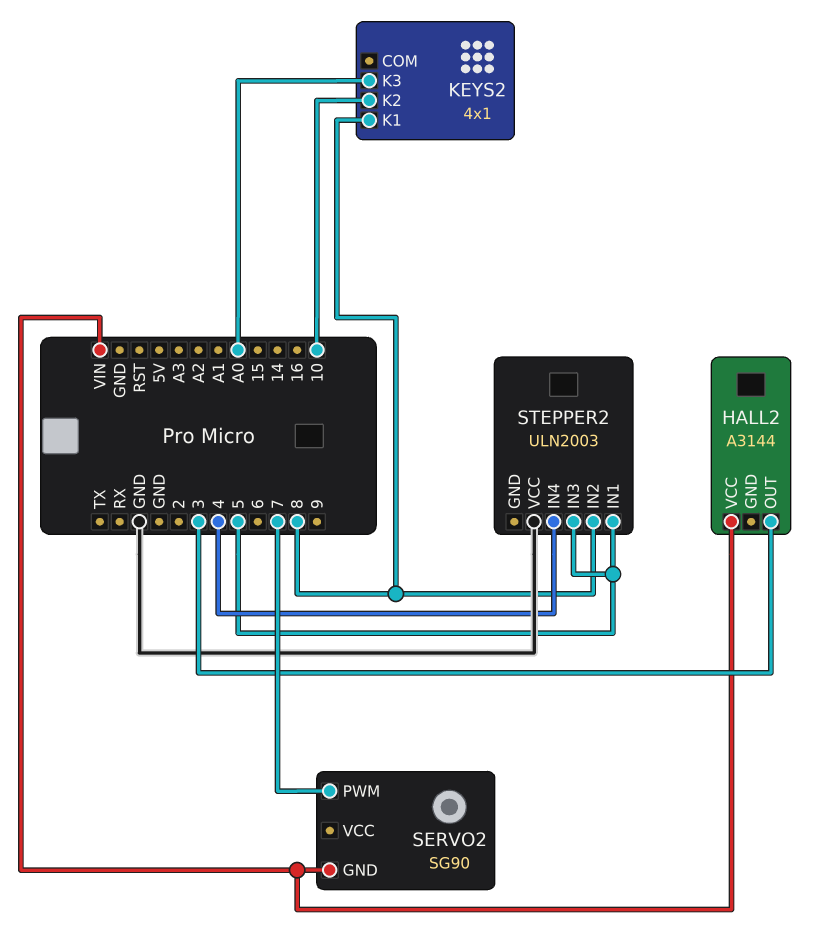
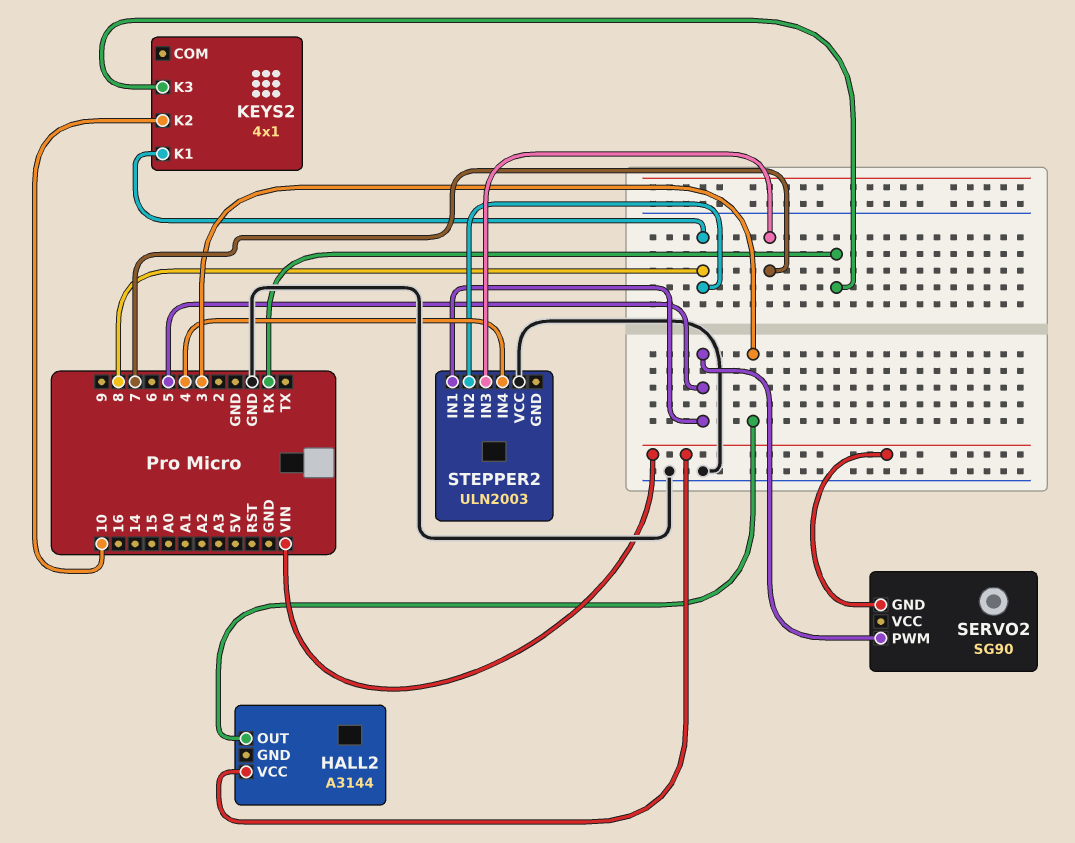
KEYS2 pin K3: A0 -> RX
SERVO2 pin PWM: 7 -> 5
STEPPER2 pin IN3: 5 -> 7

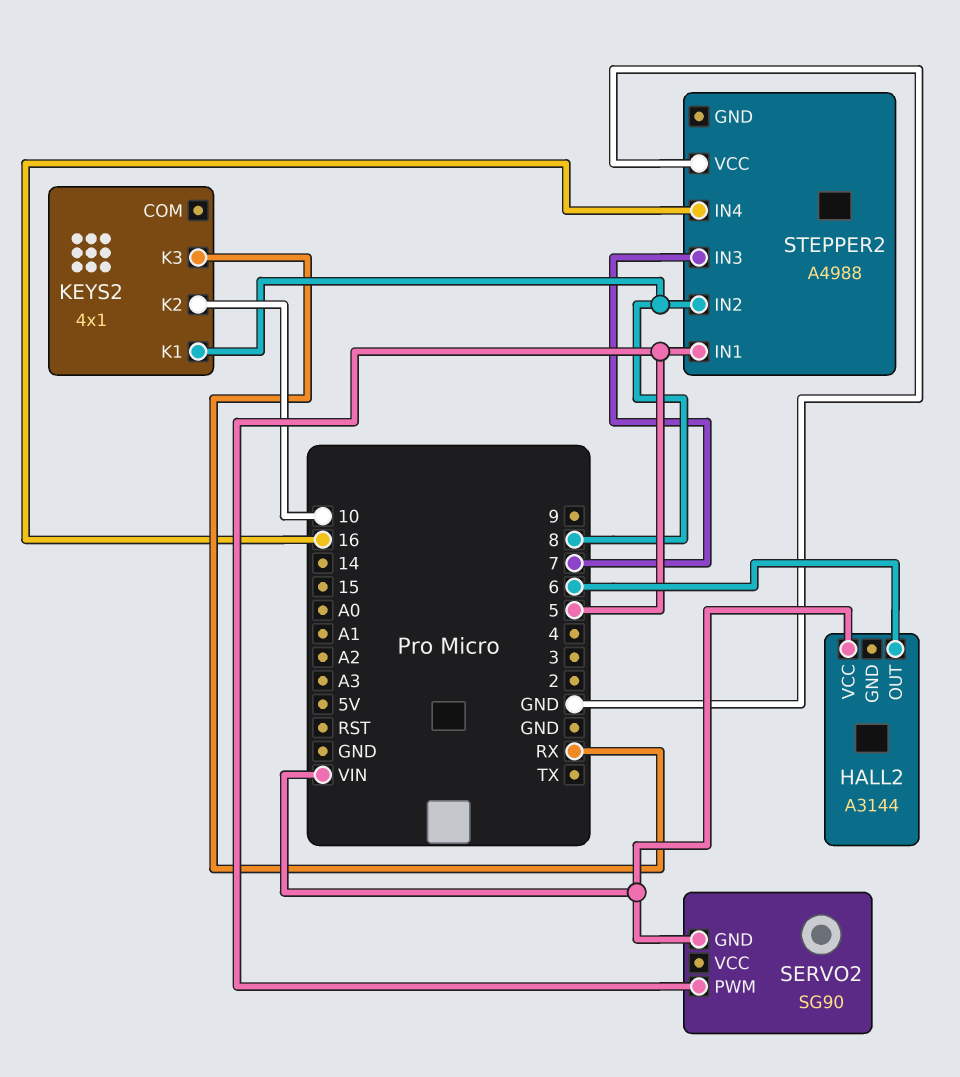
HALL2 pin OUT: 3 -> 6
STEPPER2: ULN2003 -> A4988
STEPPER2 pin IN4: 4 -> 16

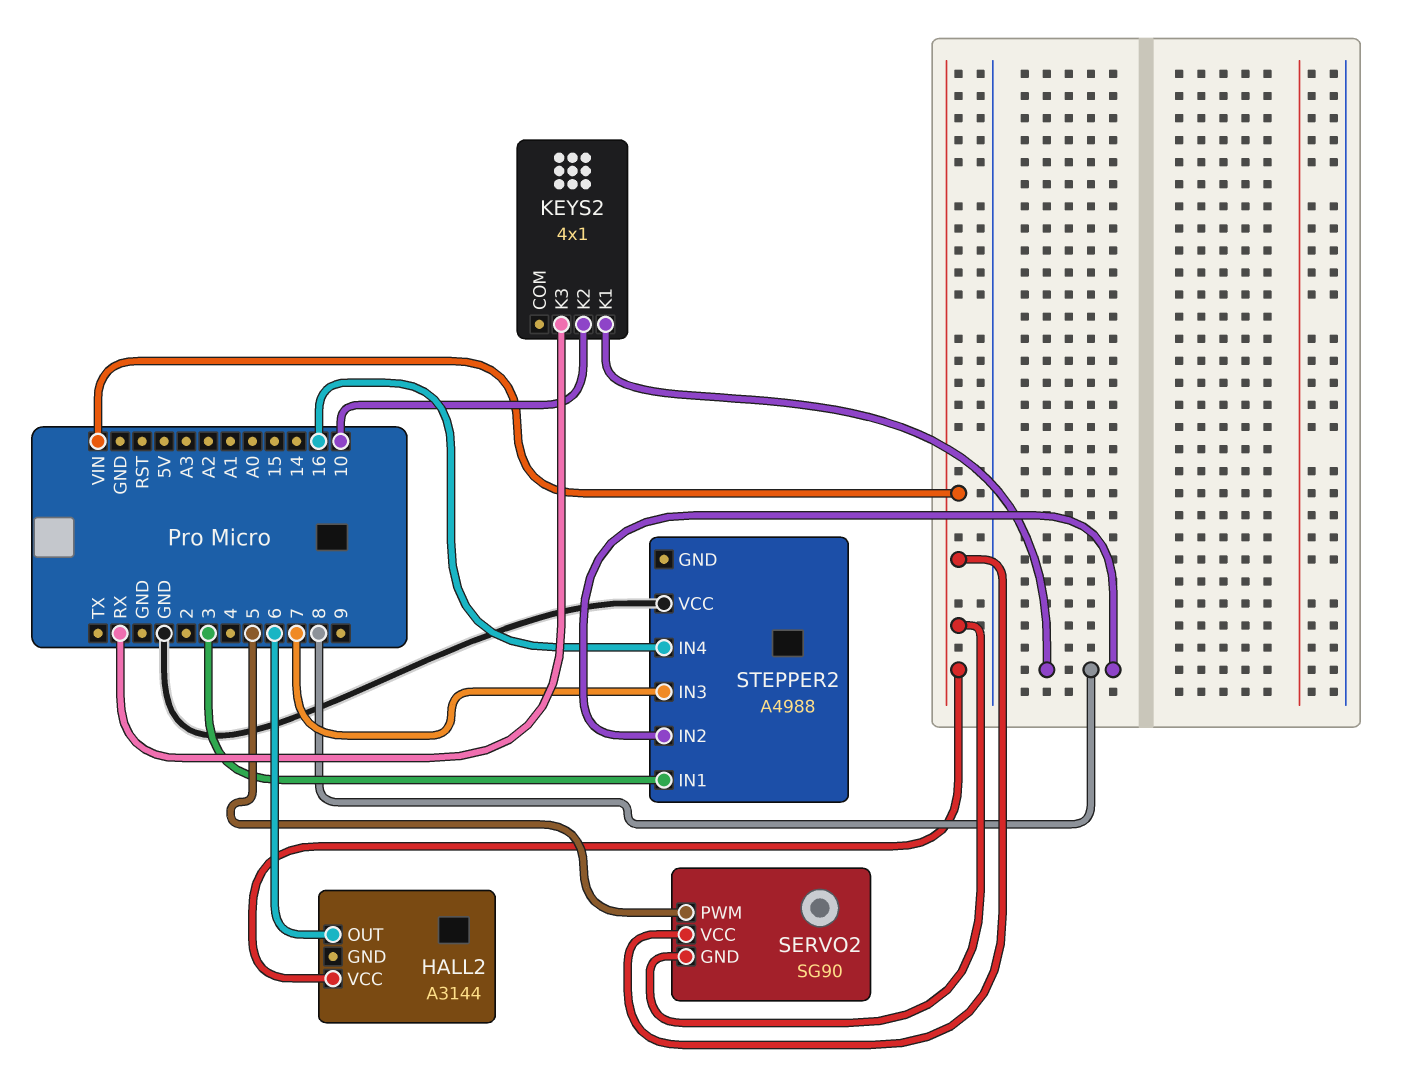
SERVO2 pin VCC: none -> VIN
STEPPER2 pin IN1: 5 -> 3

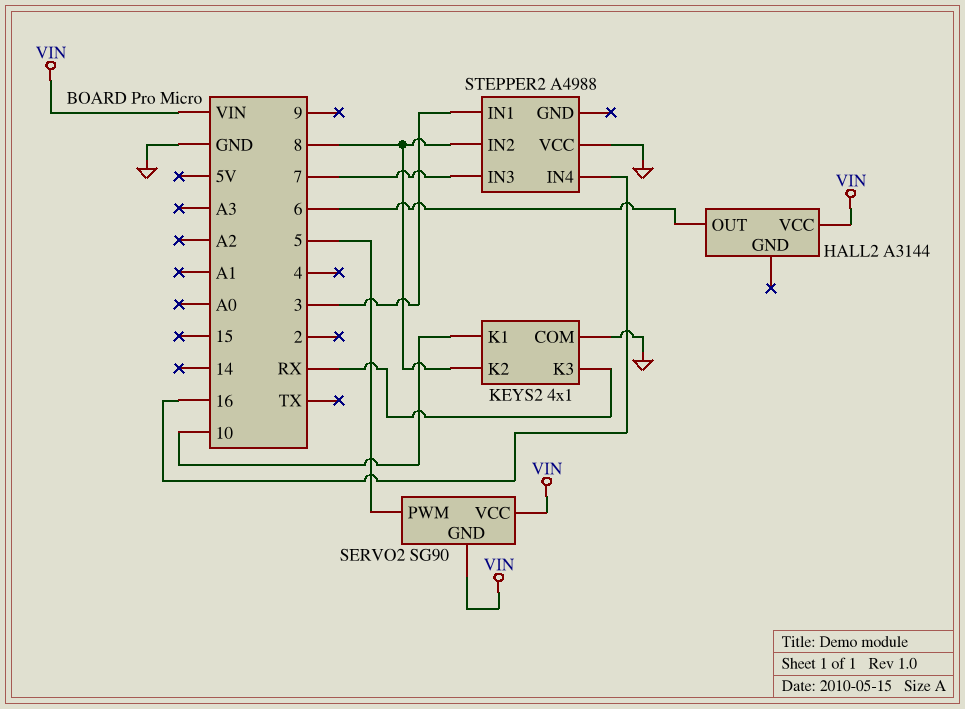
KEYS2 pin COM: none -> GND
KEYS2 pin K1: 8 -> 10
KEYS2 pin K2: 10 -> 8

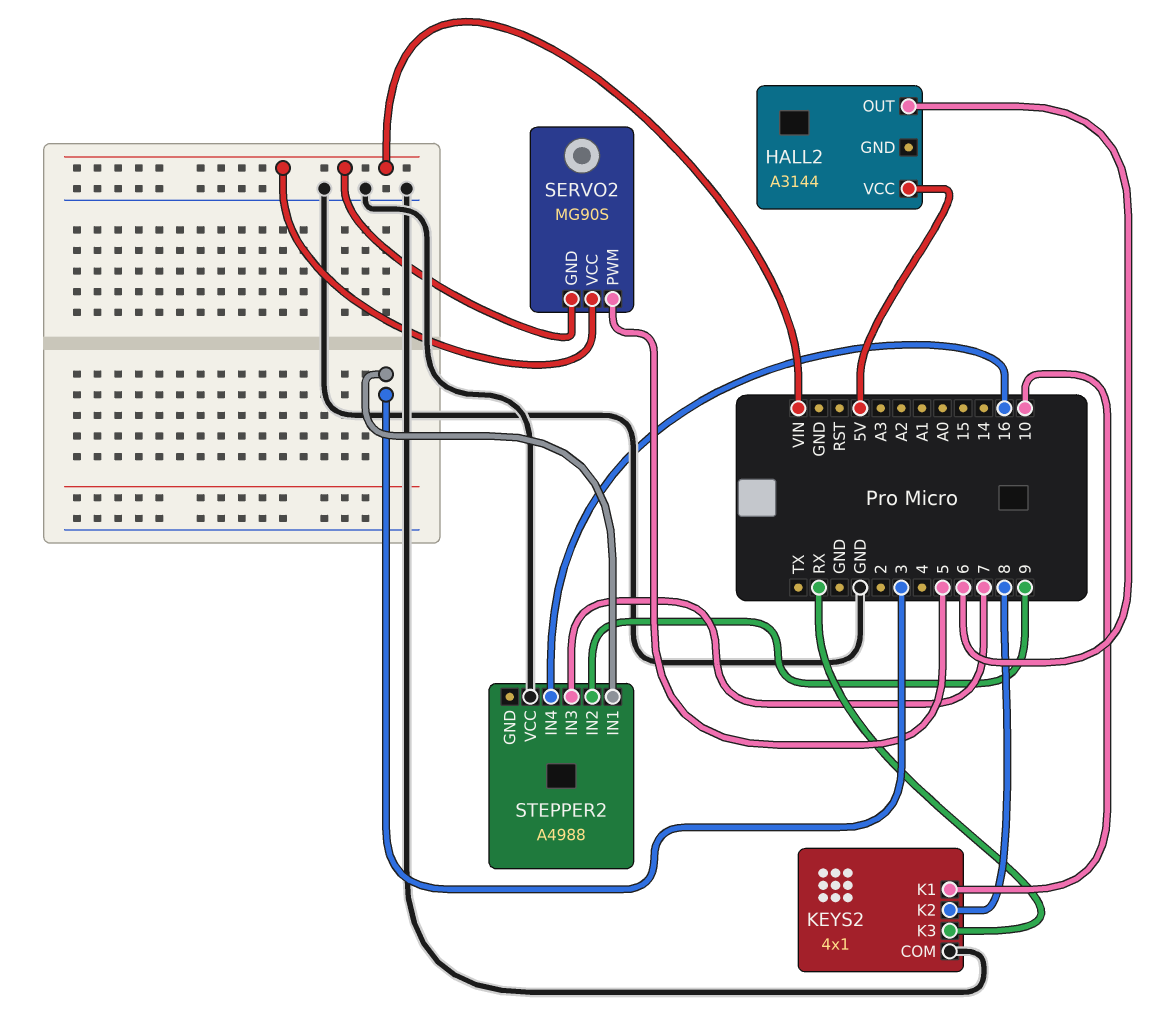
HALL2 pin VCC: VIN -> 5V
SERVO2: SG90 -> MG90S
STEPPER2 pin IN2: 8 -> 9

